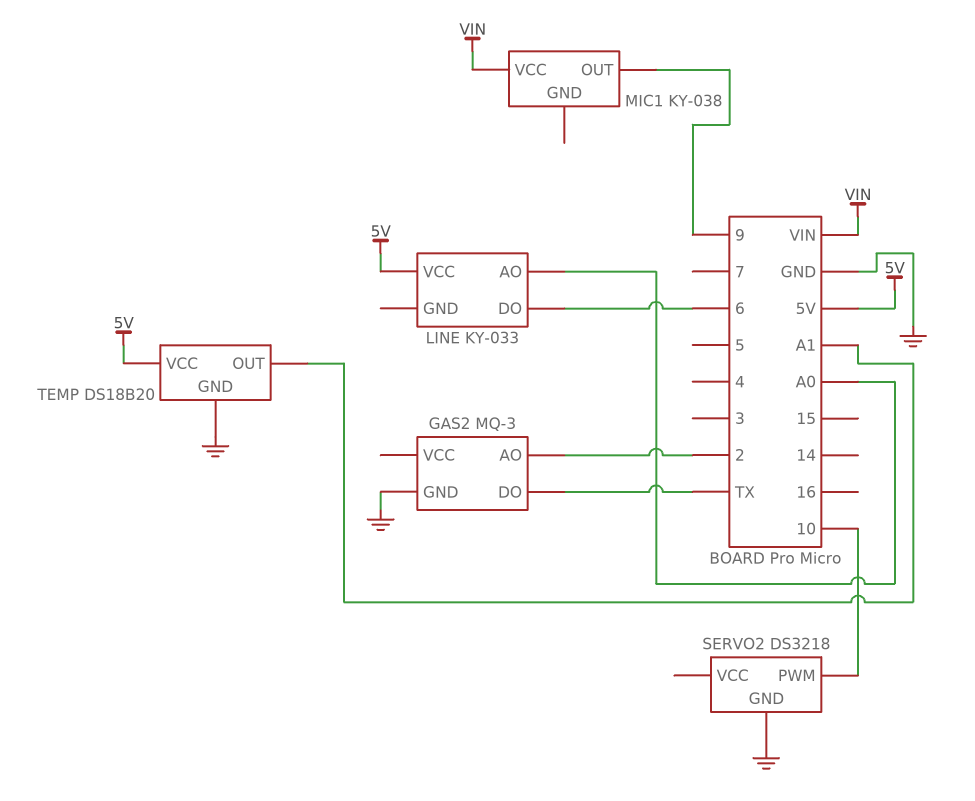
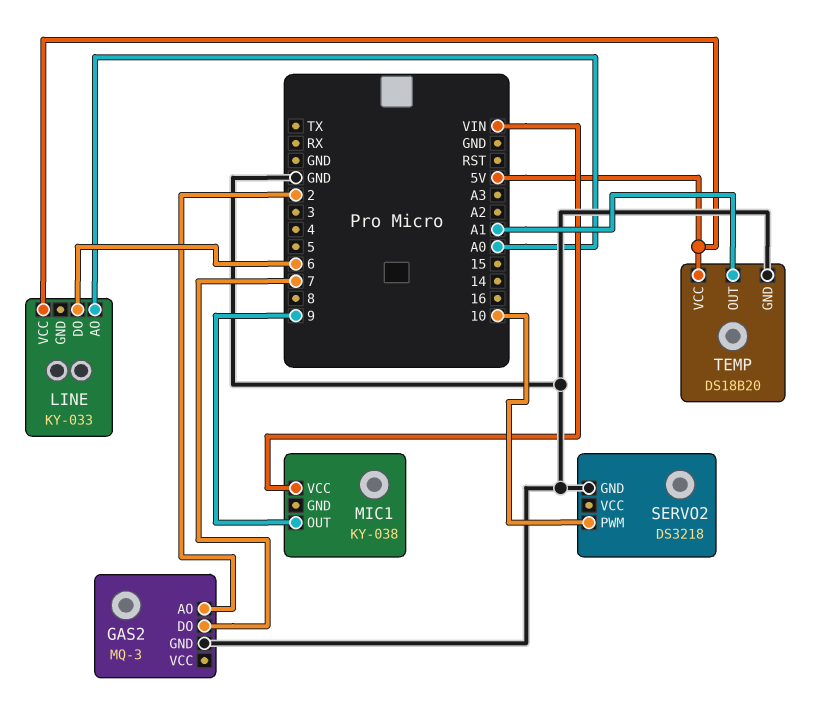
GAS2 pin DO: TX -> 7

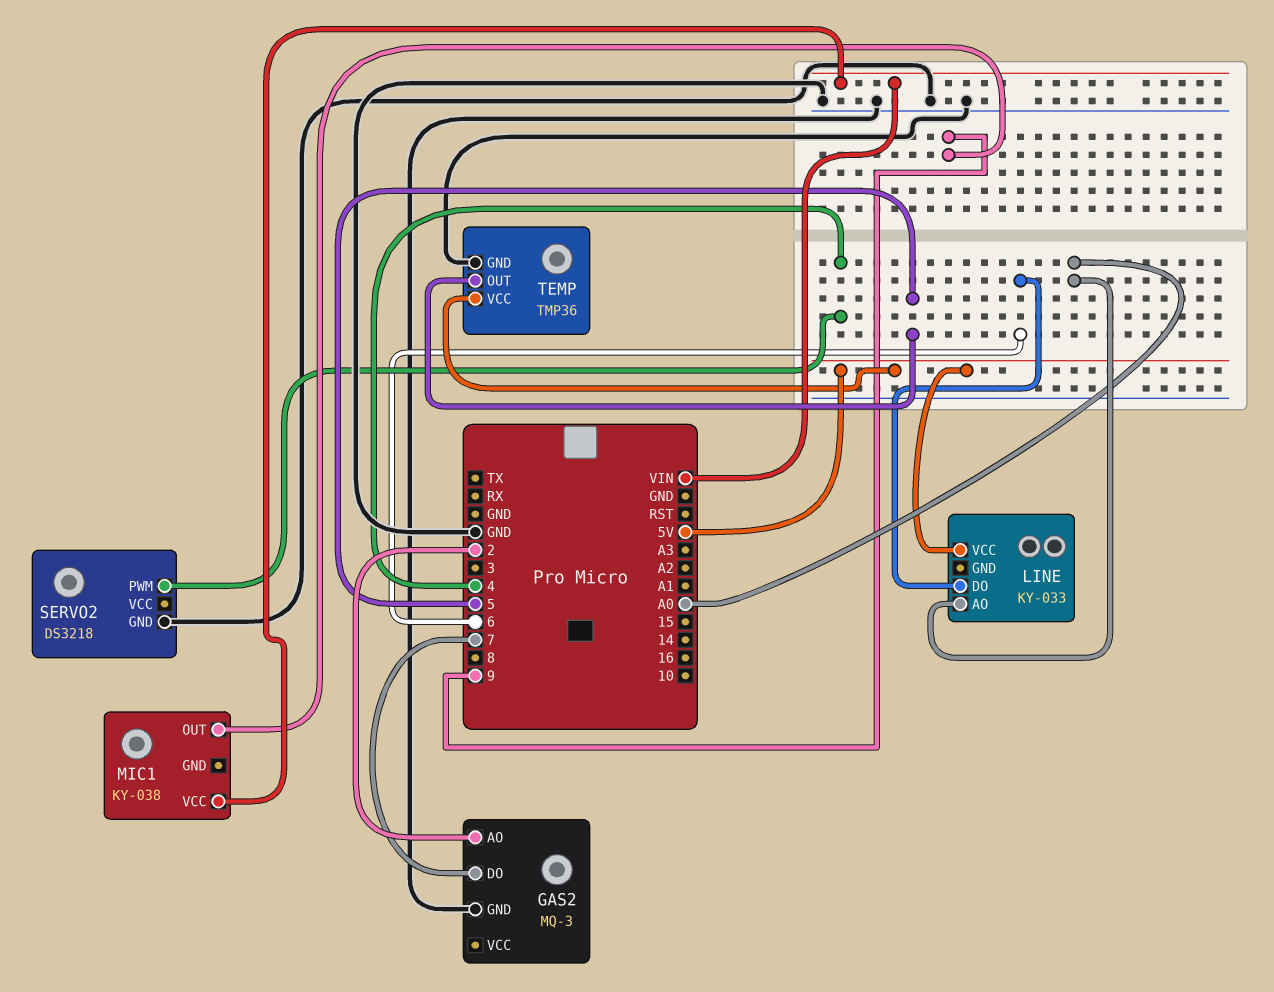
SERVO2 pin PWM: 10 -> 4
TEMP: DS18B20 -> TMP36
TEMP pin OUT: A1 -> 5

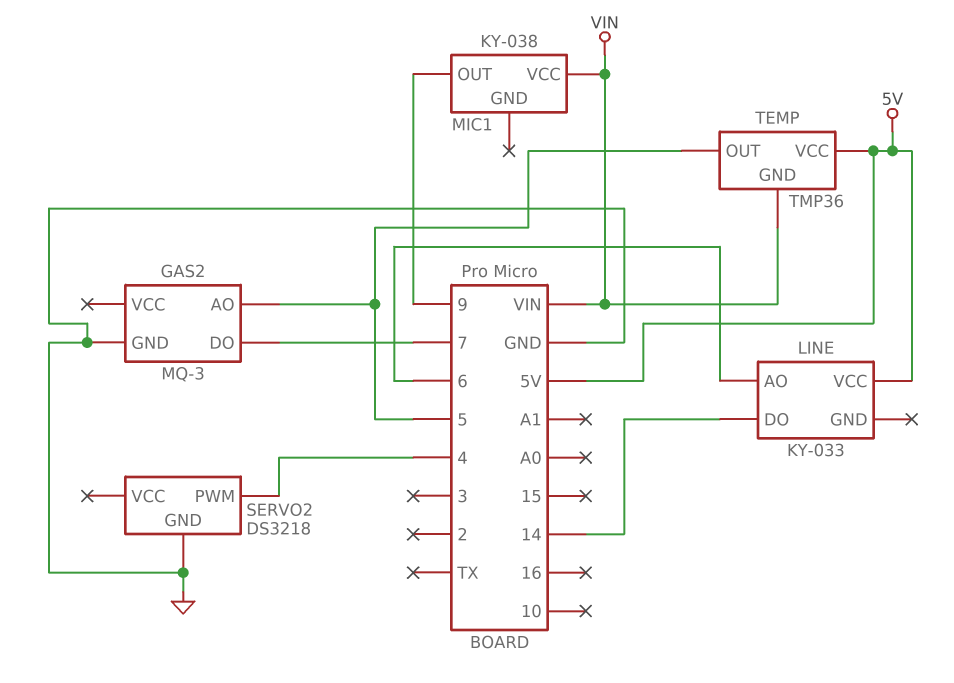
GAS2 pin AO: 2 -> 5
LINE pin AO: A0 -> 6
LINE pin DO: 6 -> 14
TEMP pin GND: GND -> VIN

